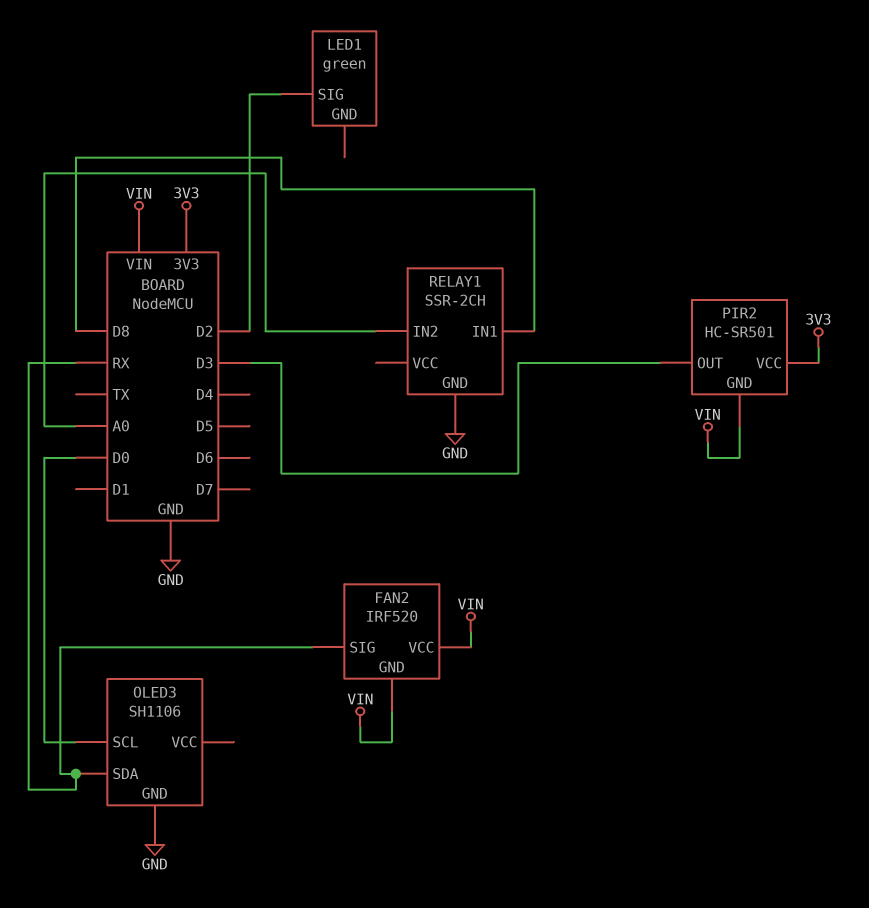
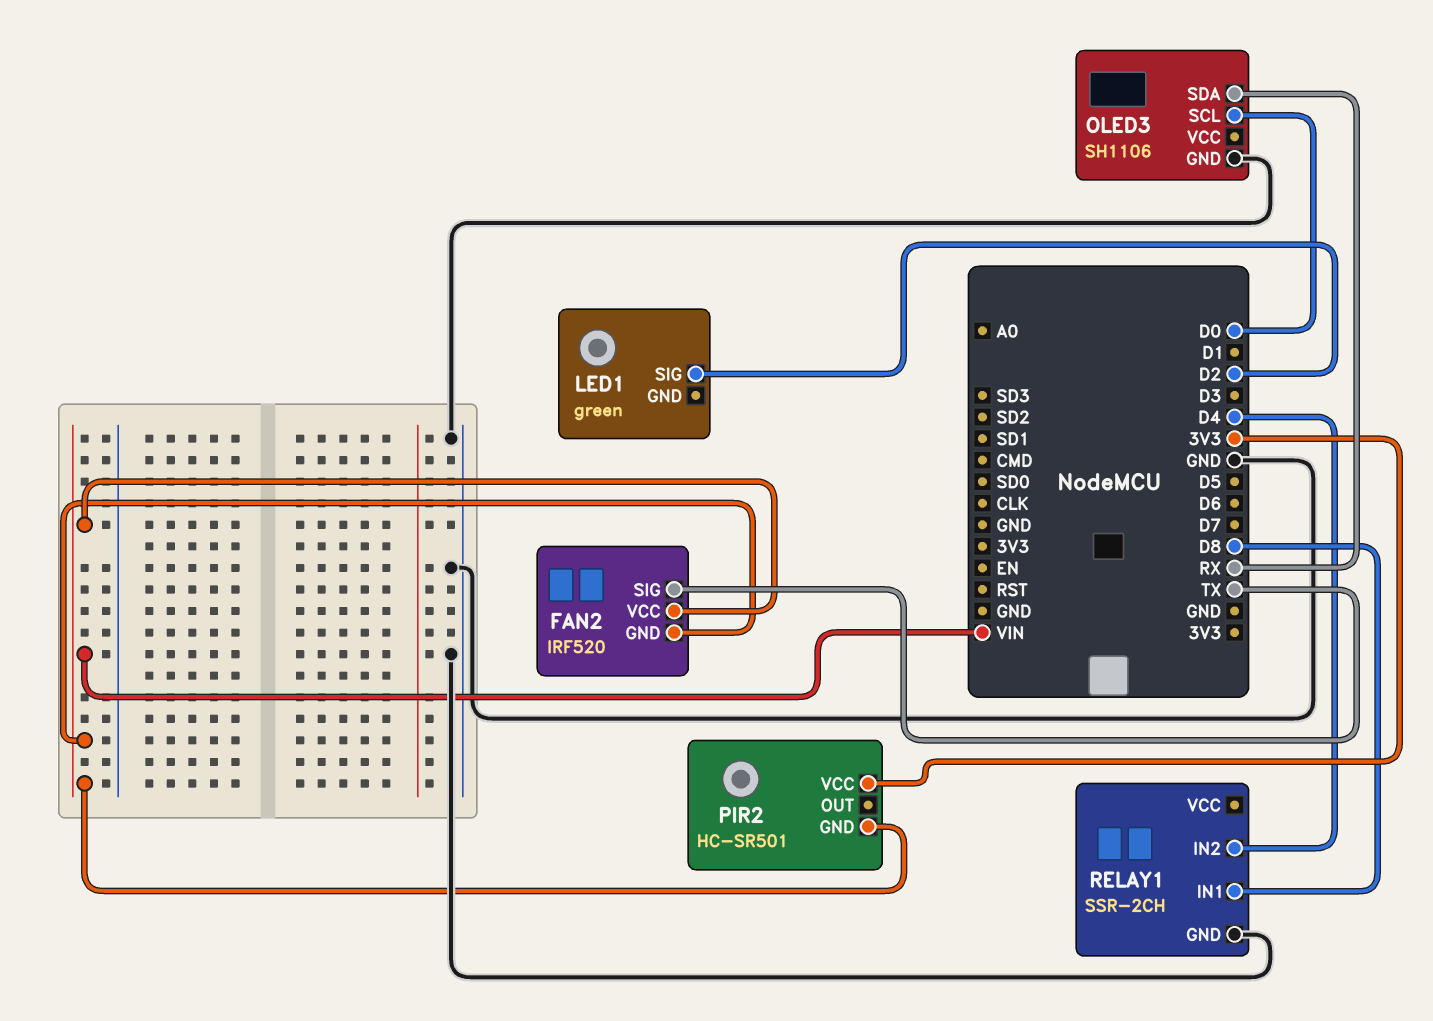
FAN2 pin SIG: RX -> TX
PIR2 pin OUT: D3 -> none
RELAY1 pin IN2: A0 -> D4

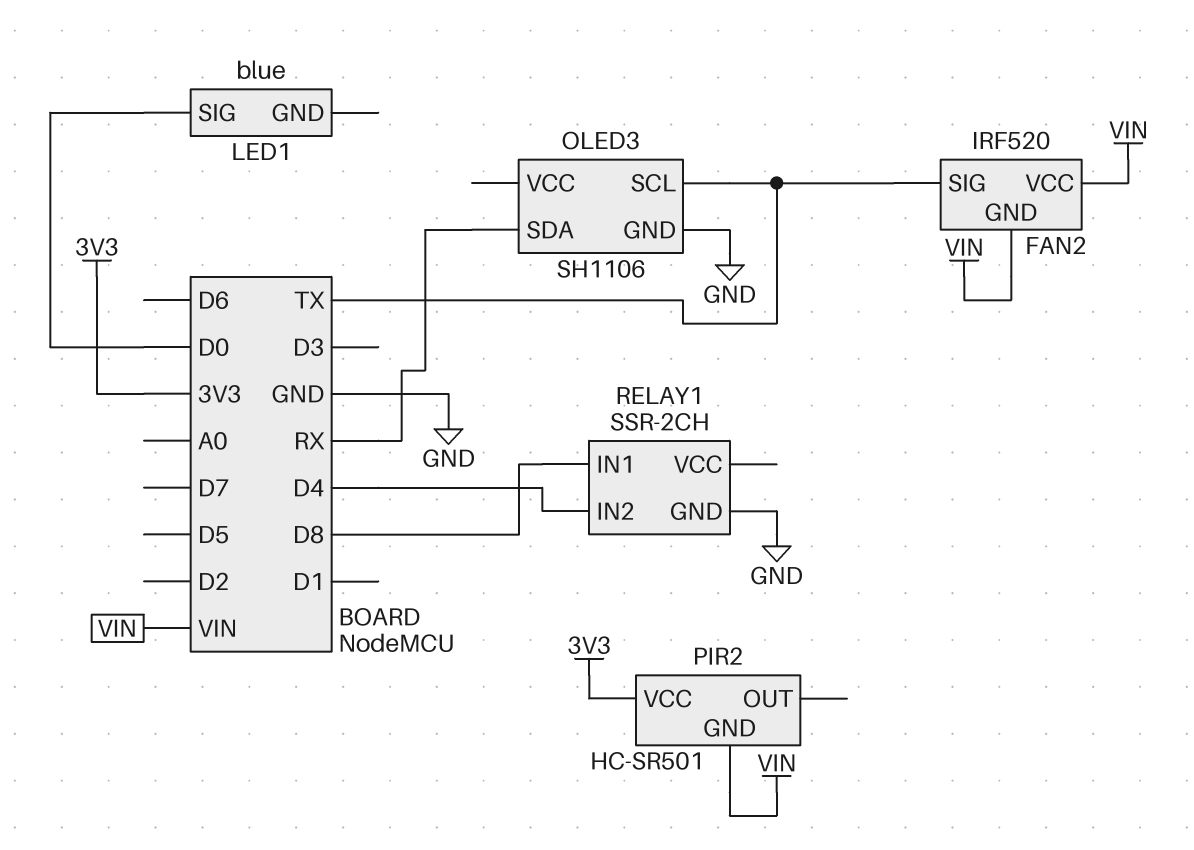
LED1: green -> blue
LED1 pin SIG: D2 -> D0
OLED3 pin SCL: D0 -> TX

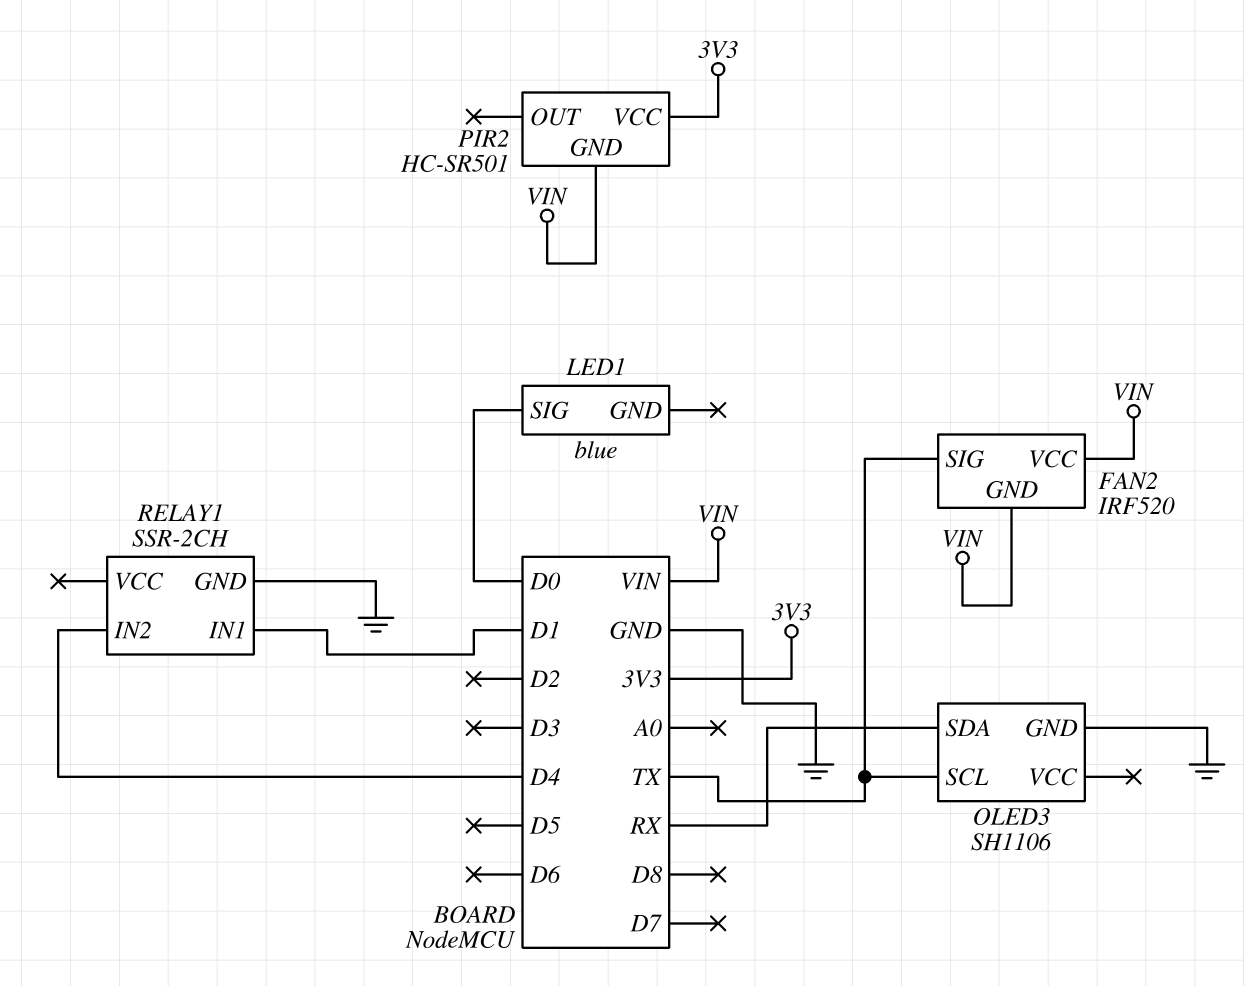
RELAY1 pin IN1: D8 -> D1

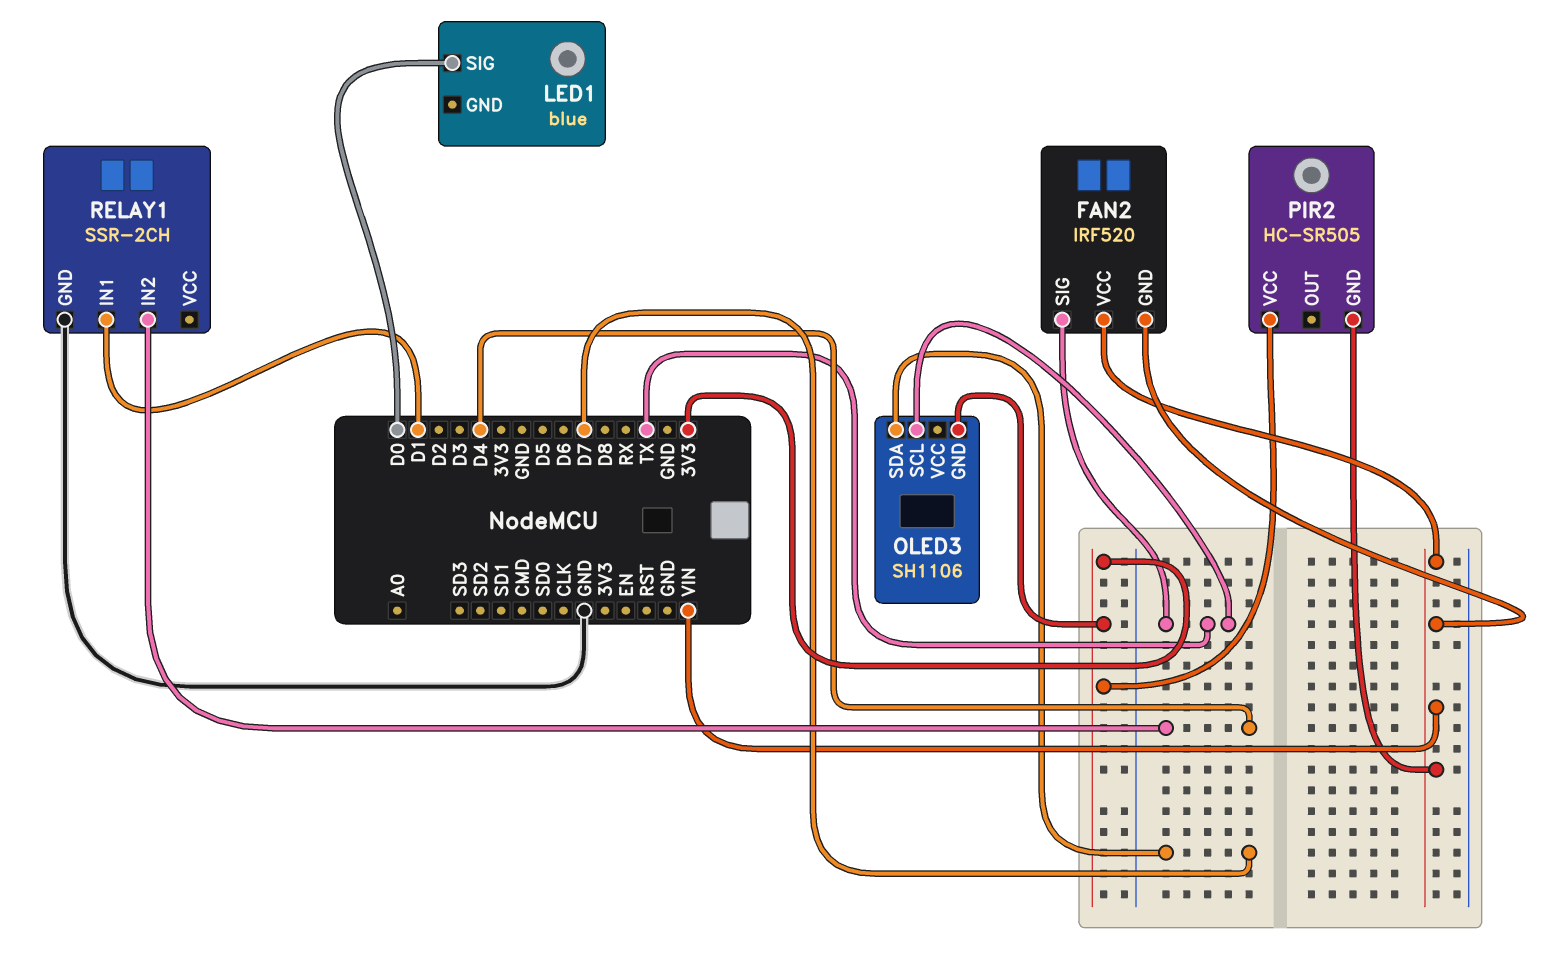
OLED3 pin GND: GND -> 3V3
OLED3 pin SDA: RX -> D7
PIR2: HC-SR501 -> HC-SR505

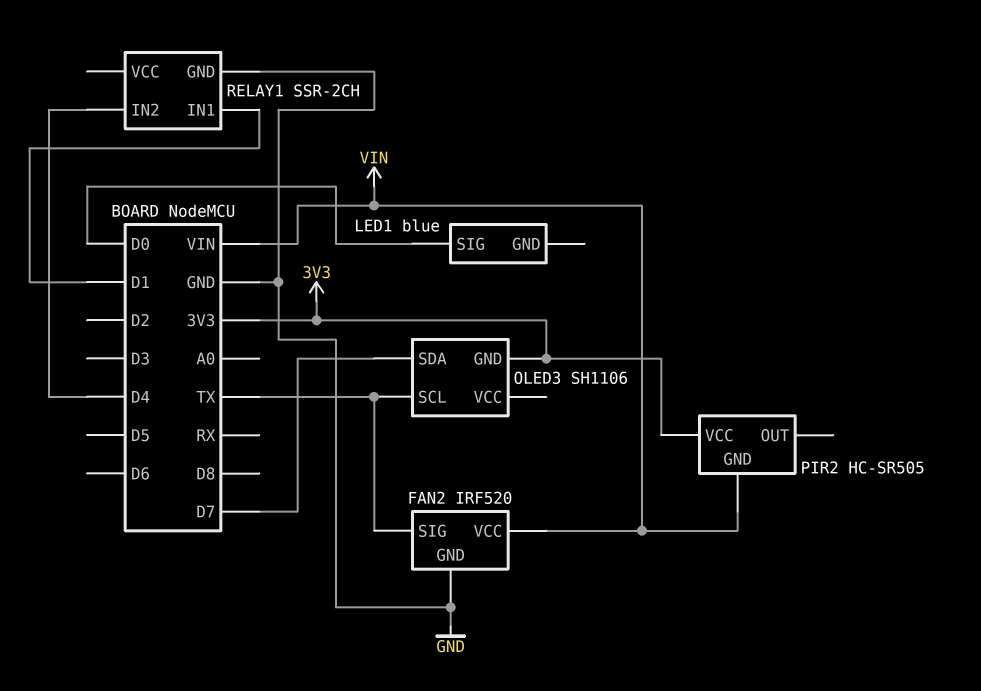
FAN2 pin GND: VIN -> GND

